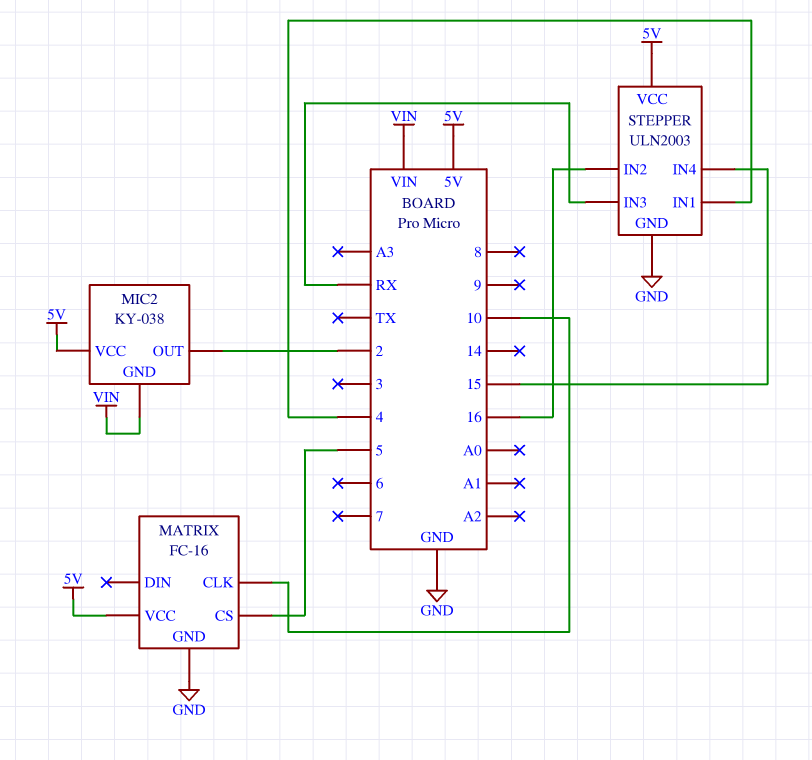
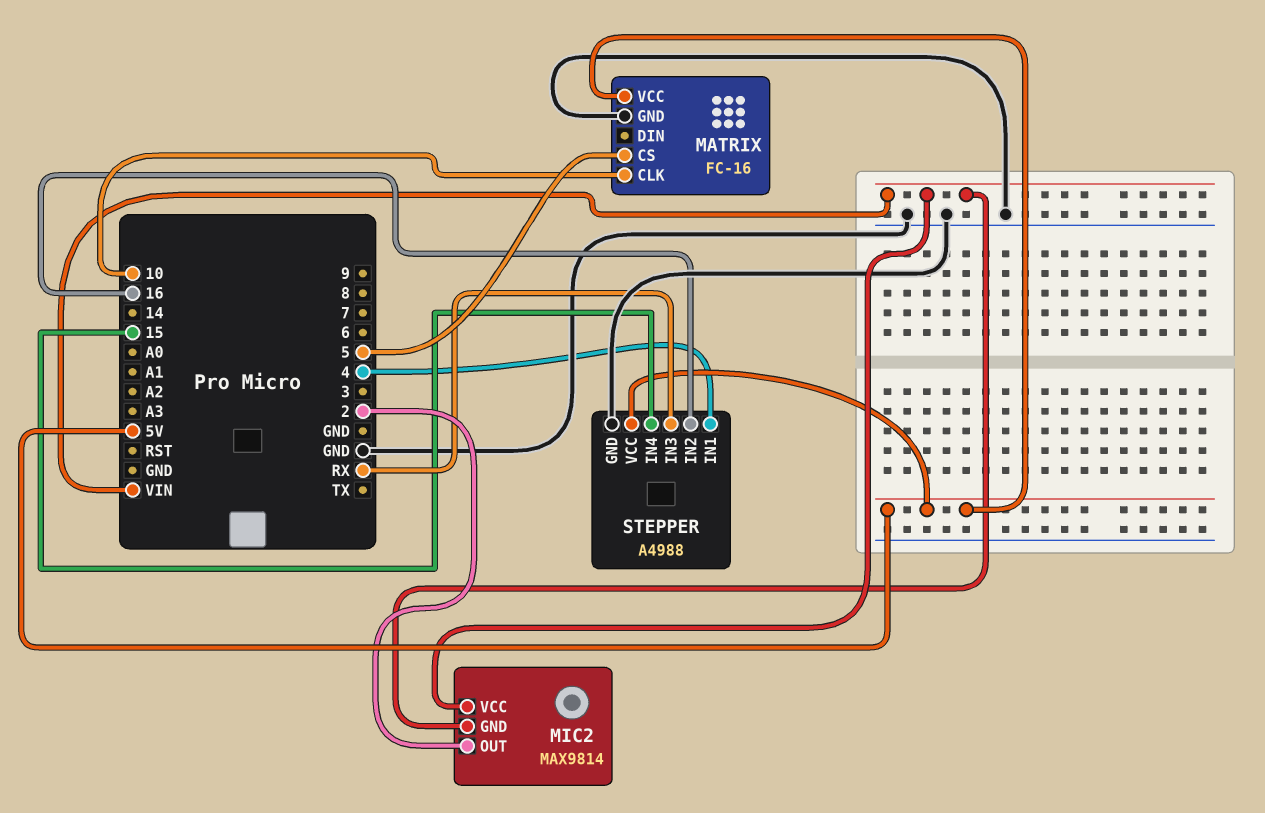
MIC2: KY-038 -> MAX9814
MIC2 pin VCC: 5V -> VIN
STEPPER: ULN2003 -> A4988

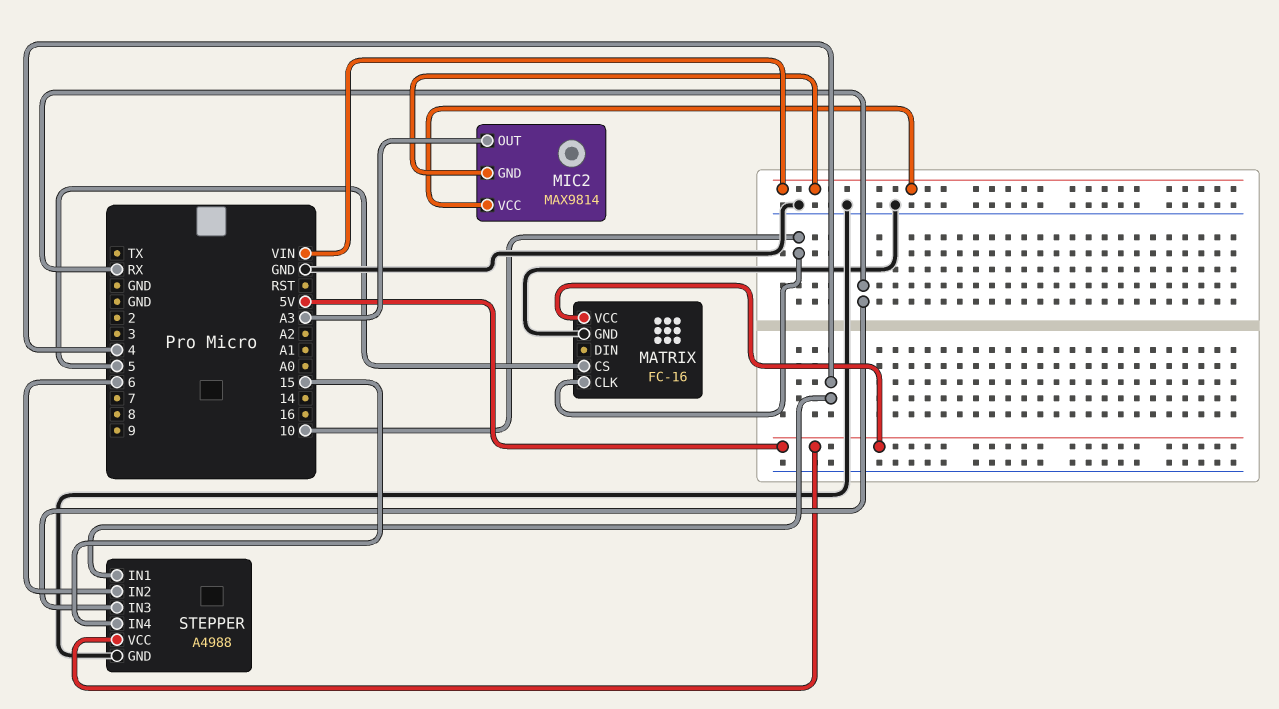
MIC2 pin OUT: 2 -> A3
STEPPER pin IN2: 16 -> 6

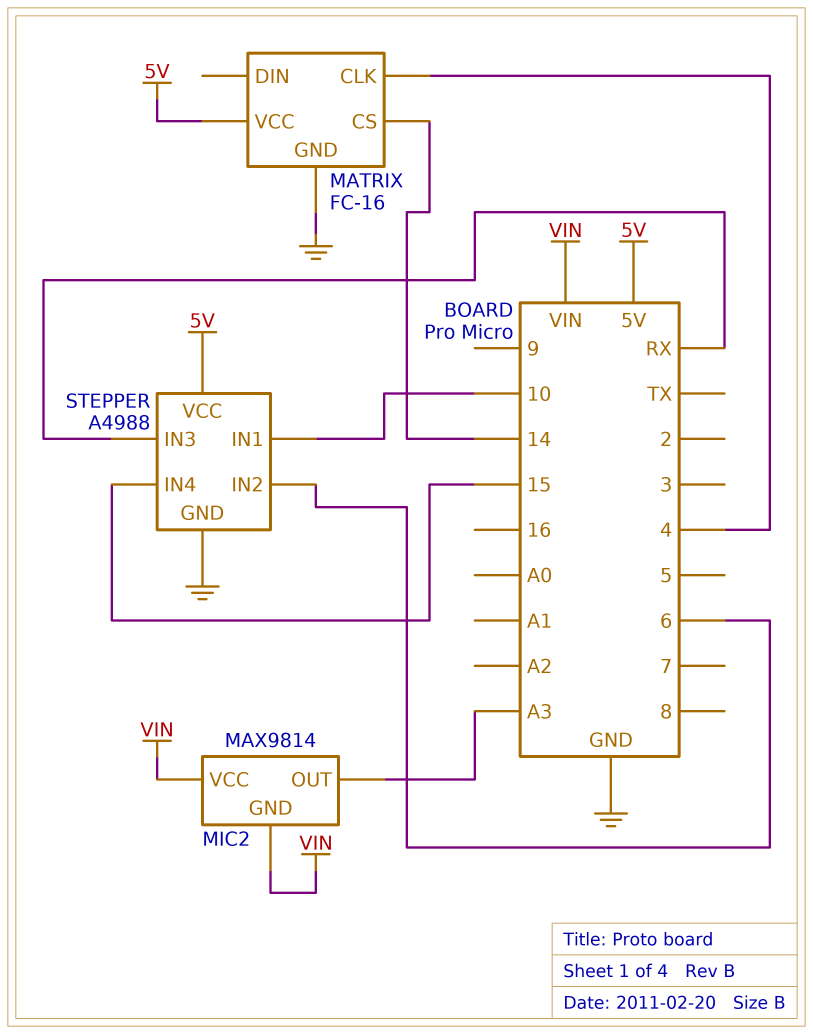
MATRIX pin CLK: 10 -> 4
MATRIX pin CS: 5 -> 14
STEPPER pin IN1: 4 -> 10

